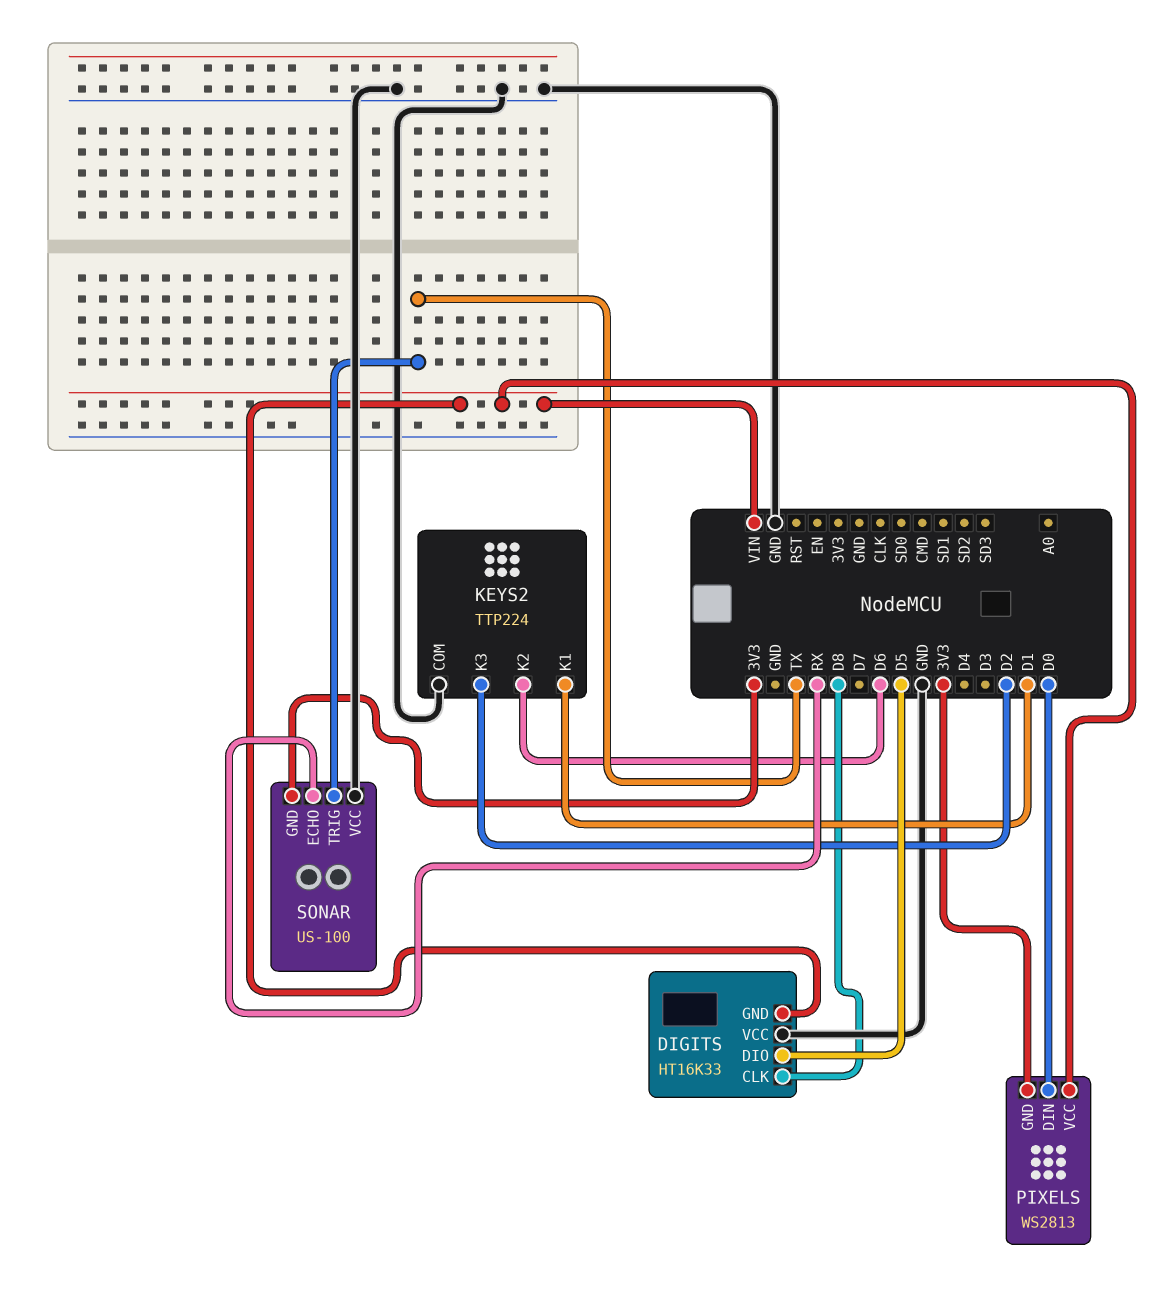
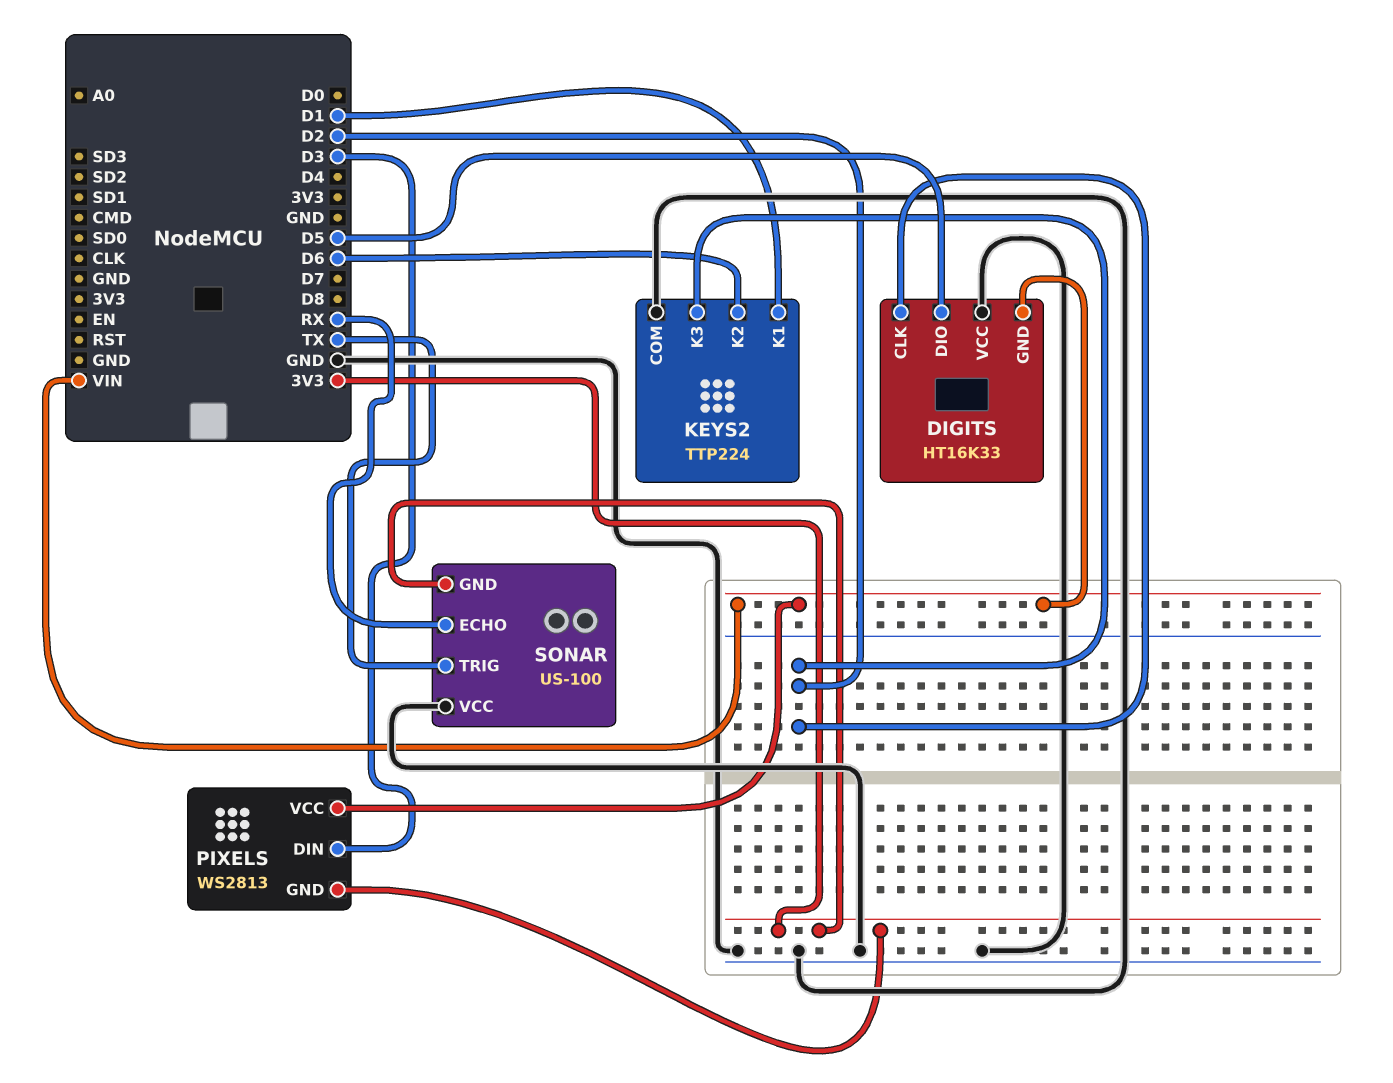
DIGITS pin CLK: D8 -> D2
PIXELS pin DIN: D0 -> D3

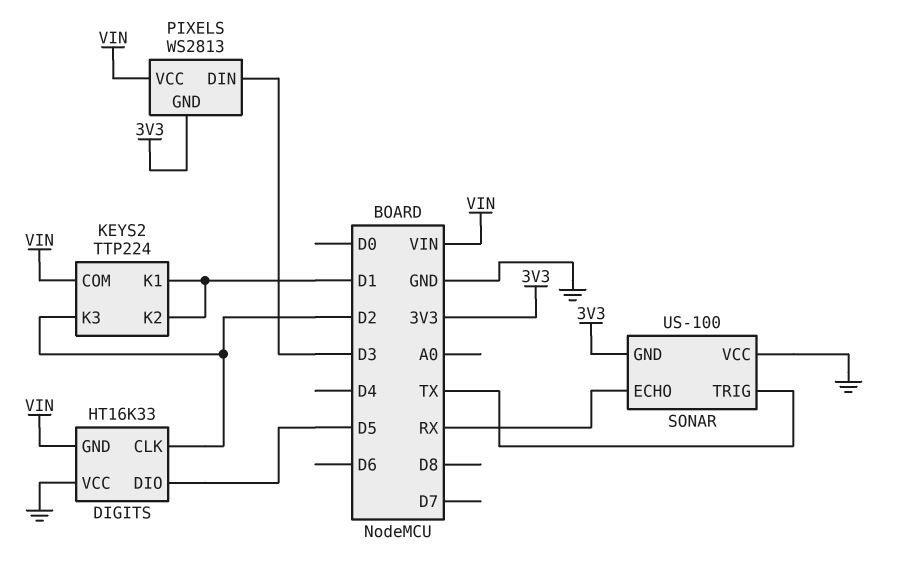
KEYS2 pin COM: GND -> VIN
KEYS2 pin K2: D6 -> D1

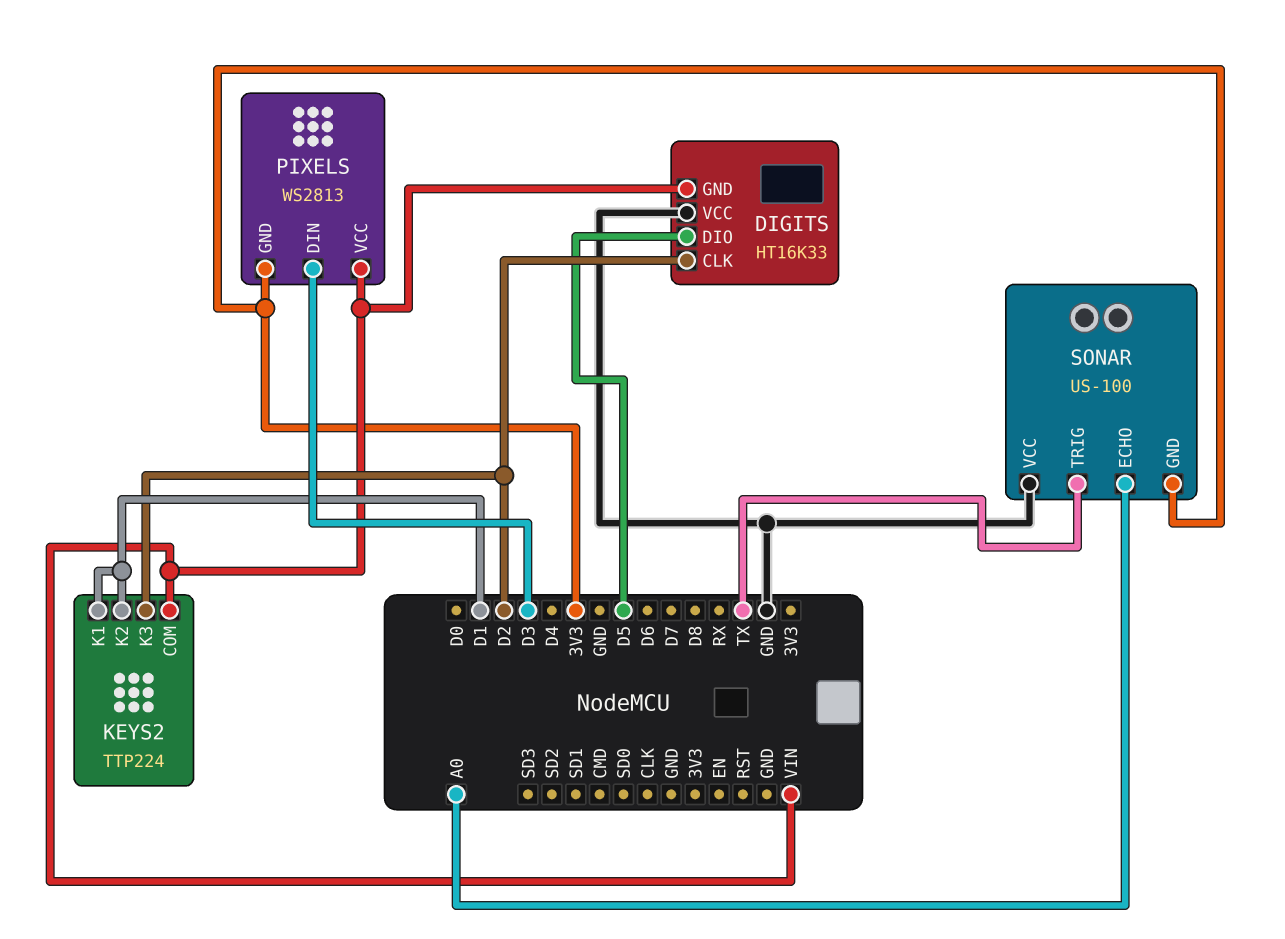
SONAR pin ECHO: RX -> A0

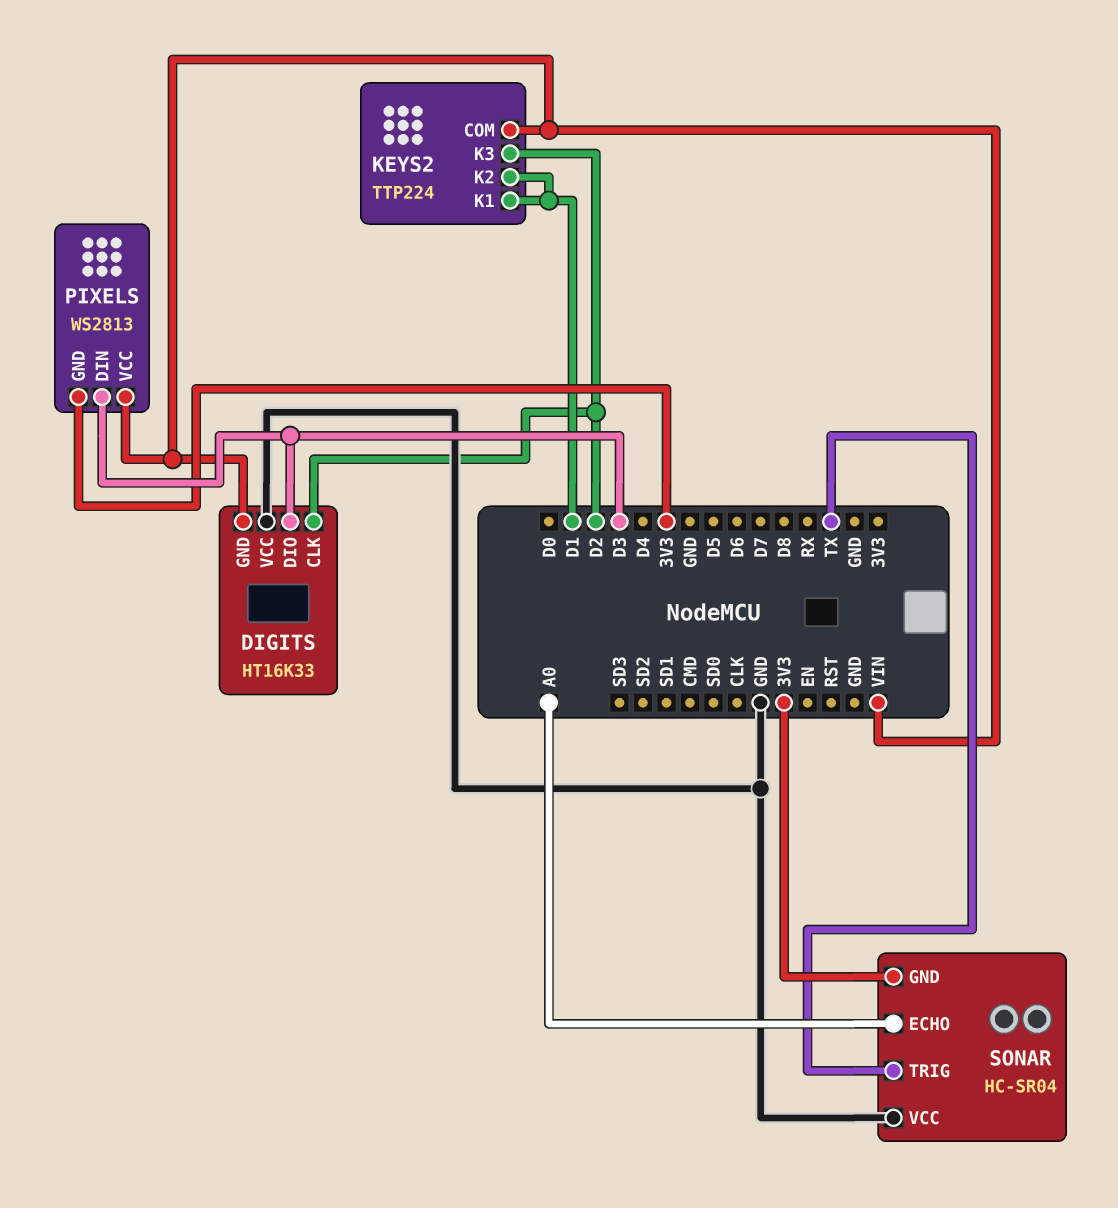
DIGITS pin DIO: D5 -> D3
SONAR: US-100 -> HC-SR04

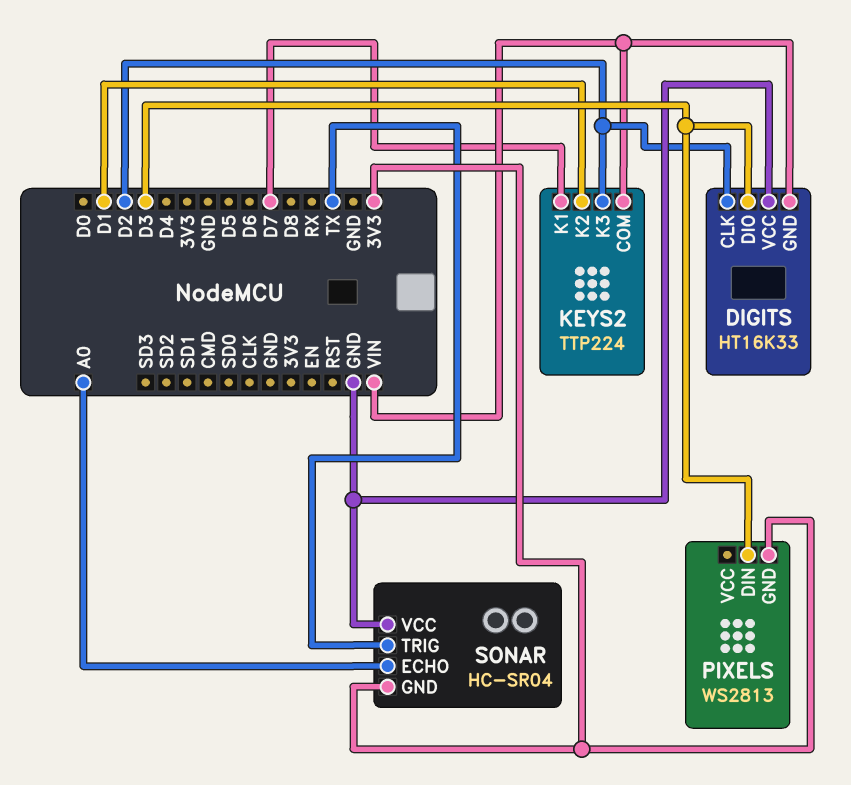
KEYS2 pin K1: D1 -> D7
PIXELS pin VCC: VIN -> none

